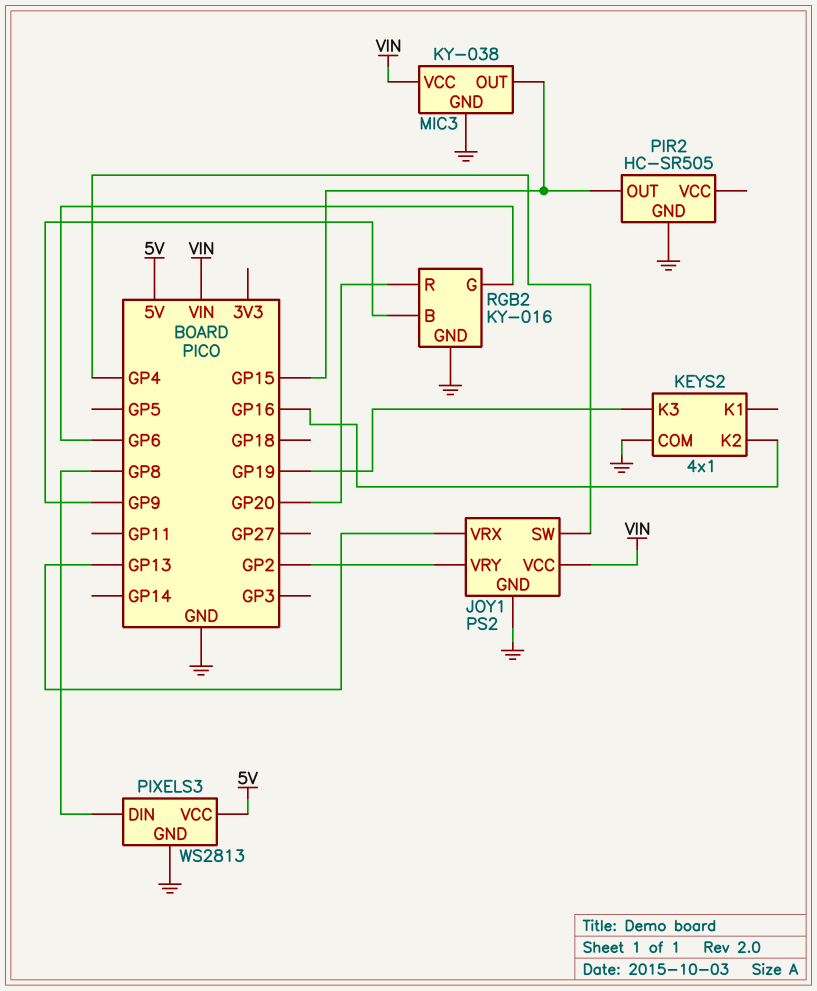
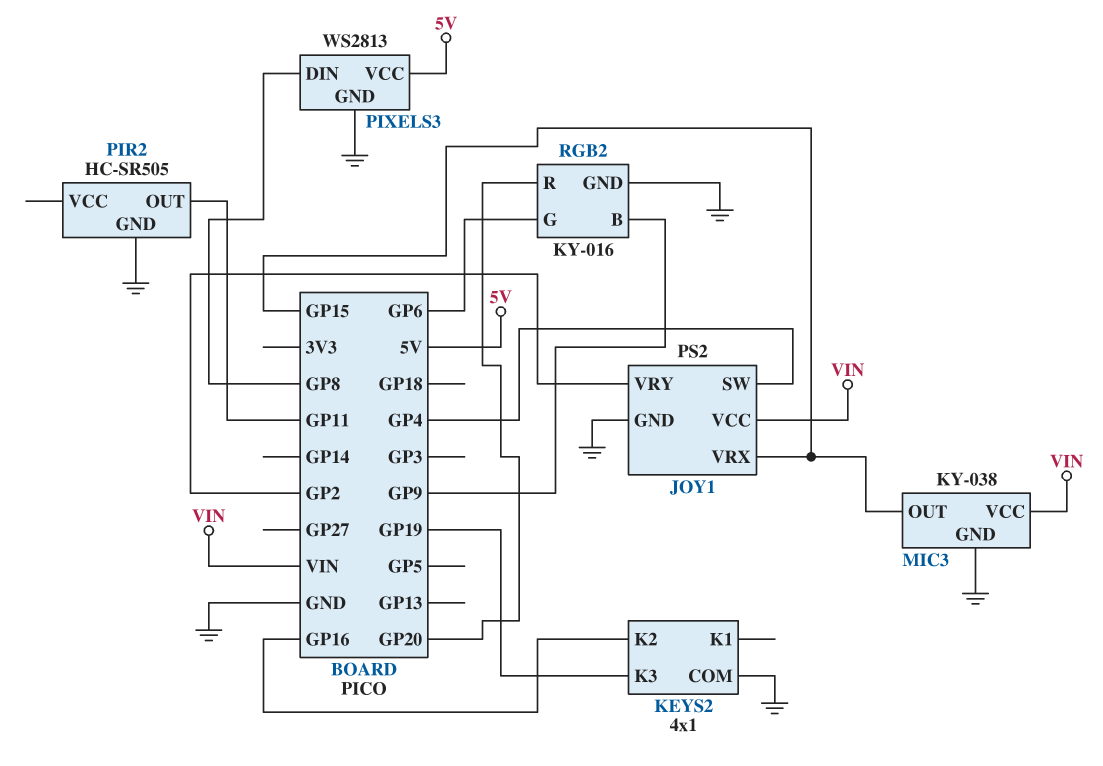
JOY1 pin VRX: GP13 -> GP15
PIR2 pin OUT: GP15 -> GP11

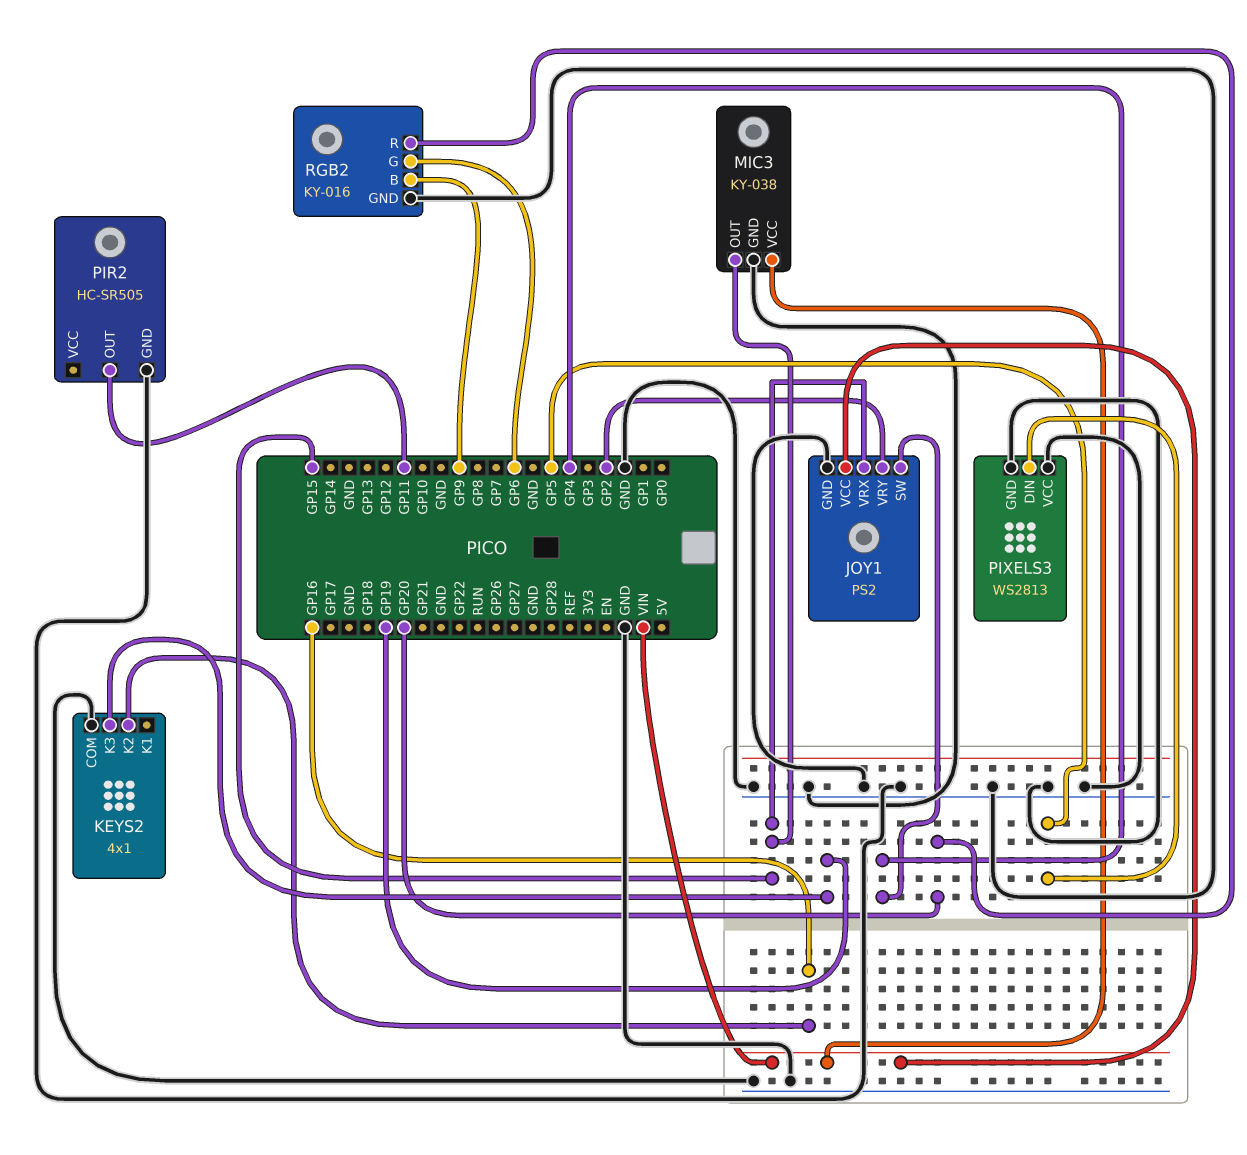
PIXELS3 pin DIN: GP8 -> GP5
PIXELS3 pin VCC: 5V -> GND

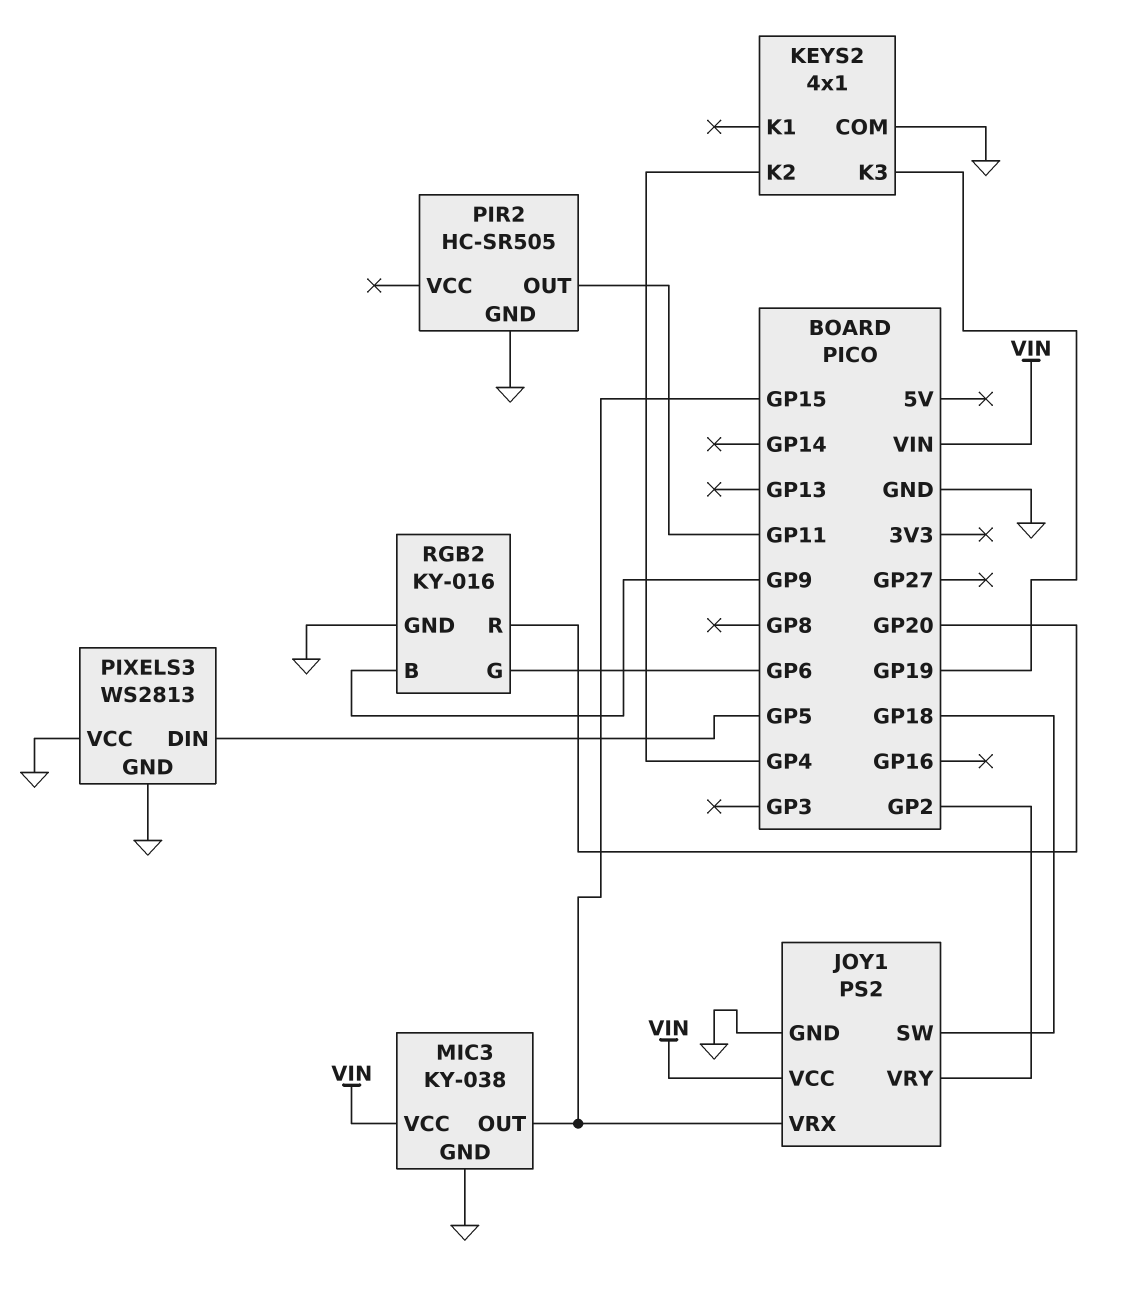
JOY1 pin SW: GP4 -> GP18
KEYS2 pin K2: GP16 -> GP4

